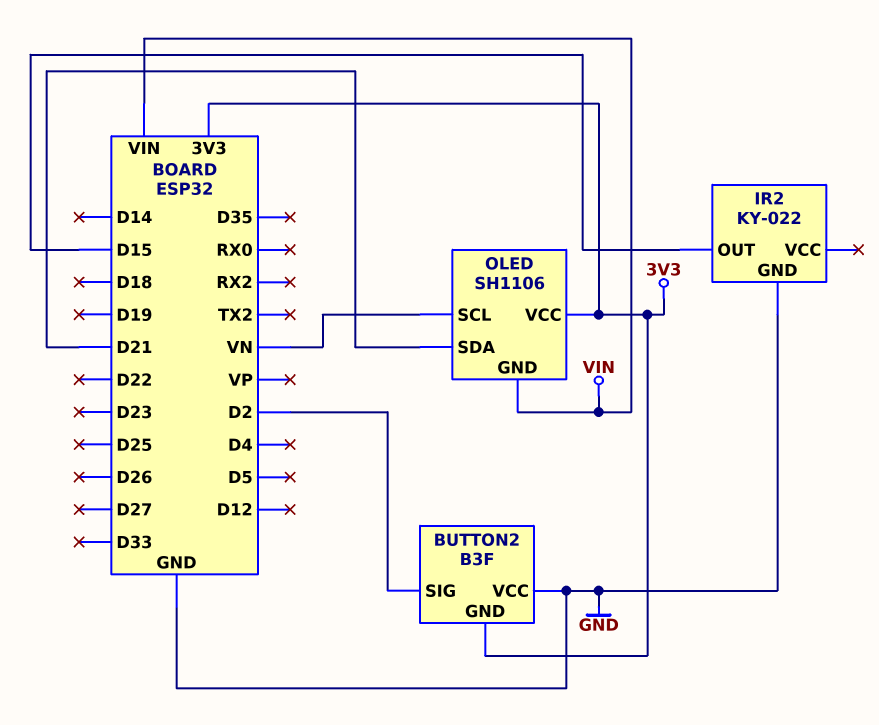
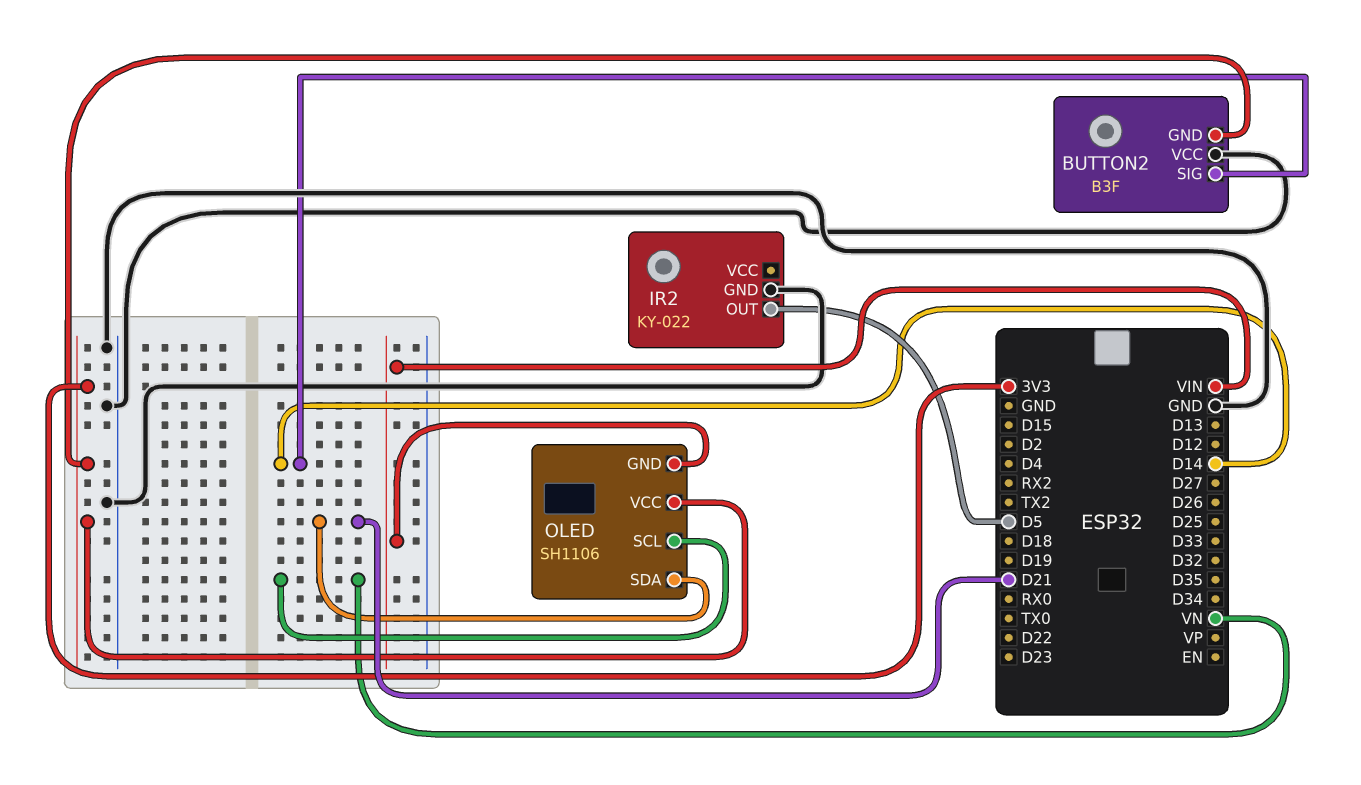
BUTTON2 pin SIG: D2 -> D14
IR2 pin OUT: D15 -> D5

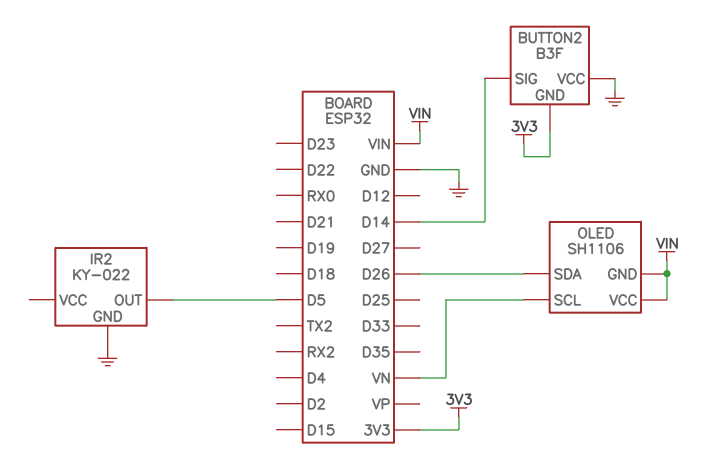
OLED pin SDA: D21 -> D26
OLED pin VCC: 3V3 -> VIN

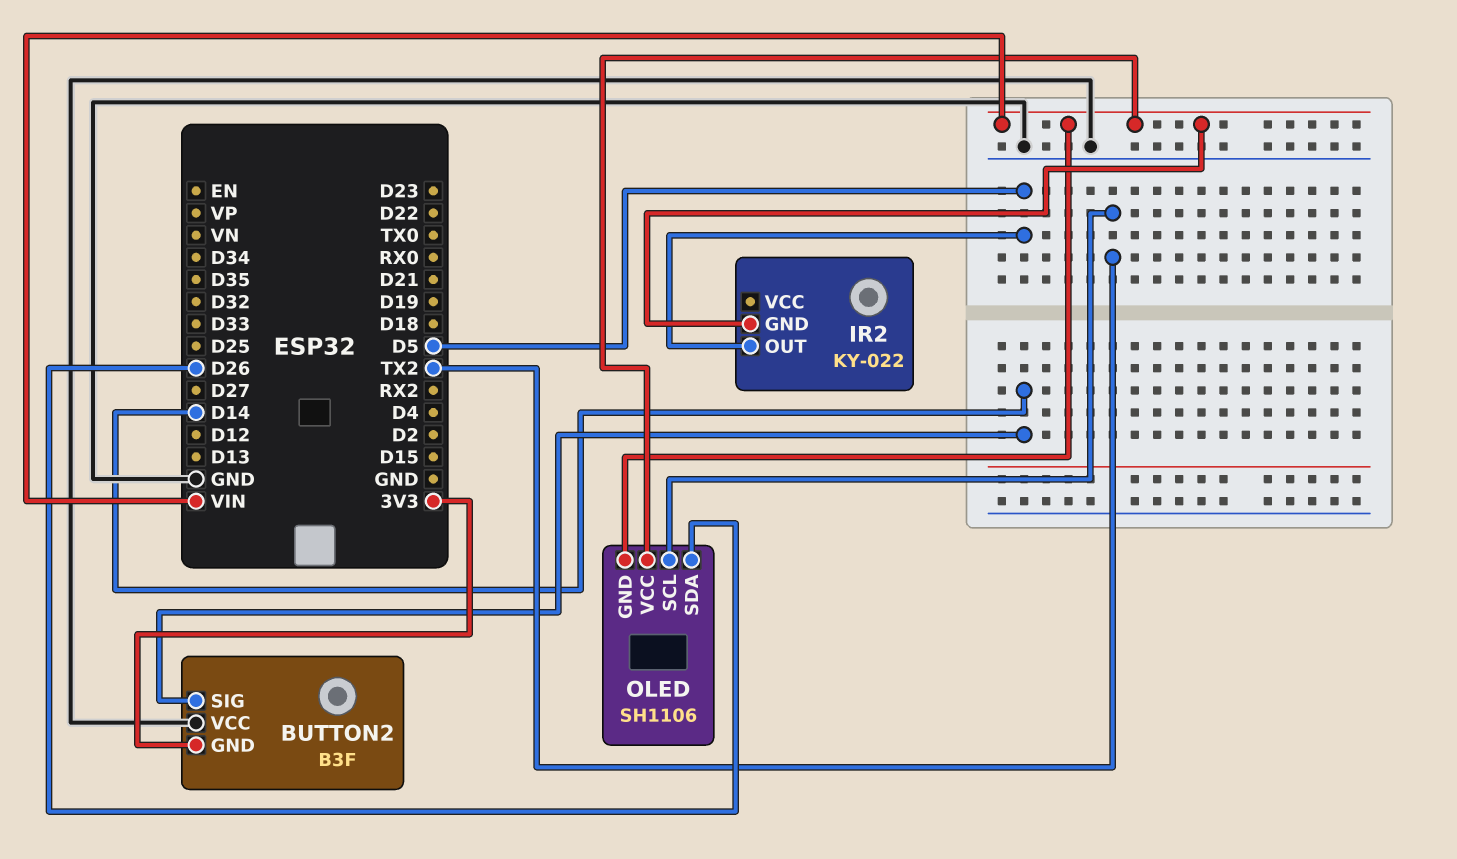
IR2 pin GND: GND -> VIN
OLED pin SCL: VN -> TX2

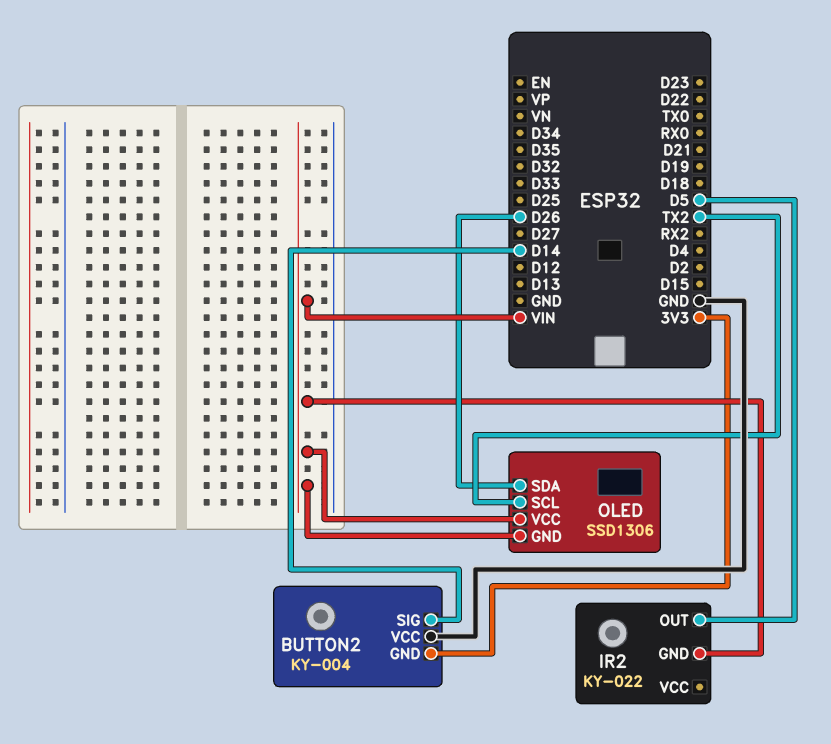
BUTTON2: B3F -> KY-004
OLED: SH1106 -> SSD1306

